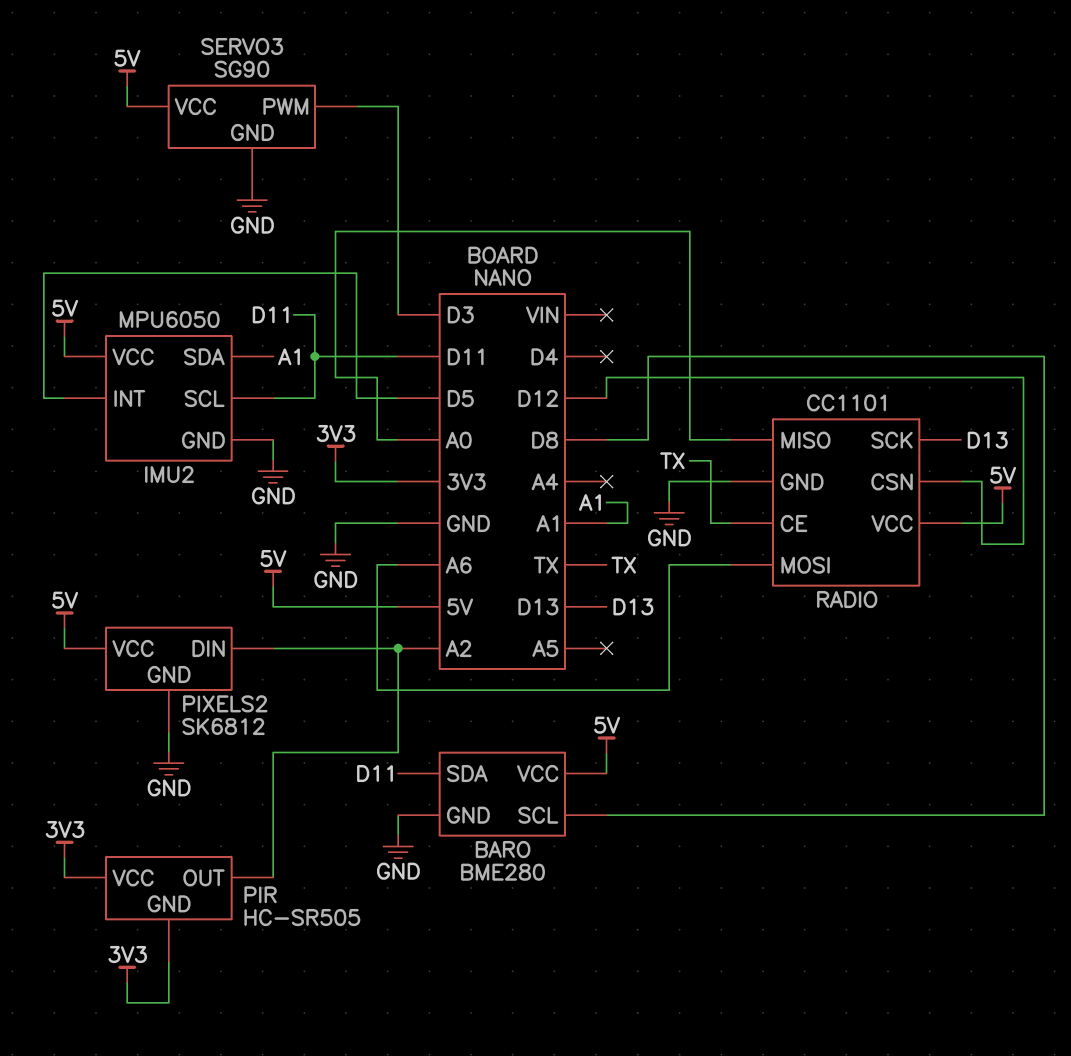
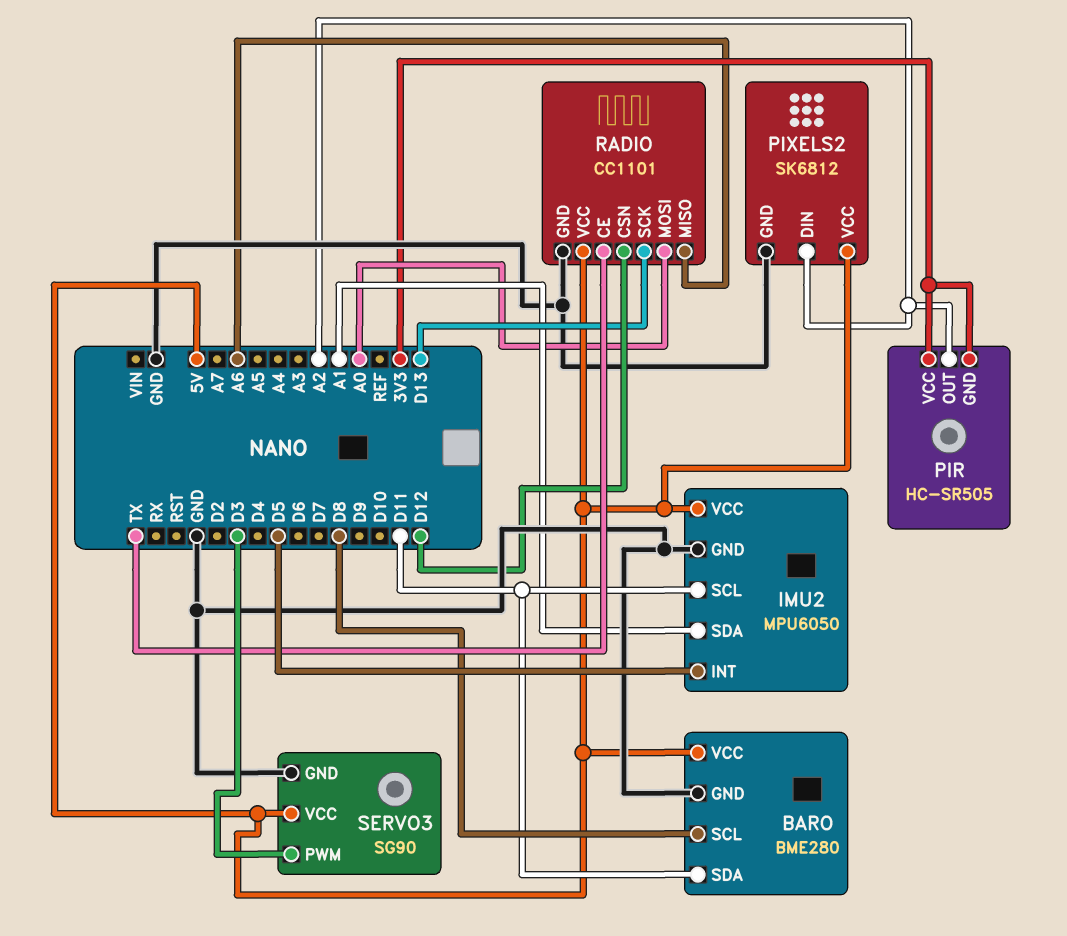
RADIO pin MISO: A0 -> A6
RADIO pin MOSI: A6 -> A0

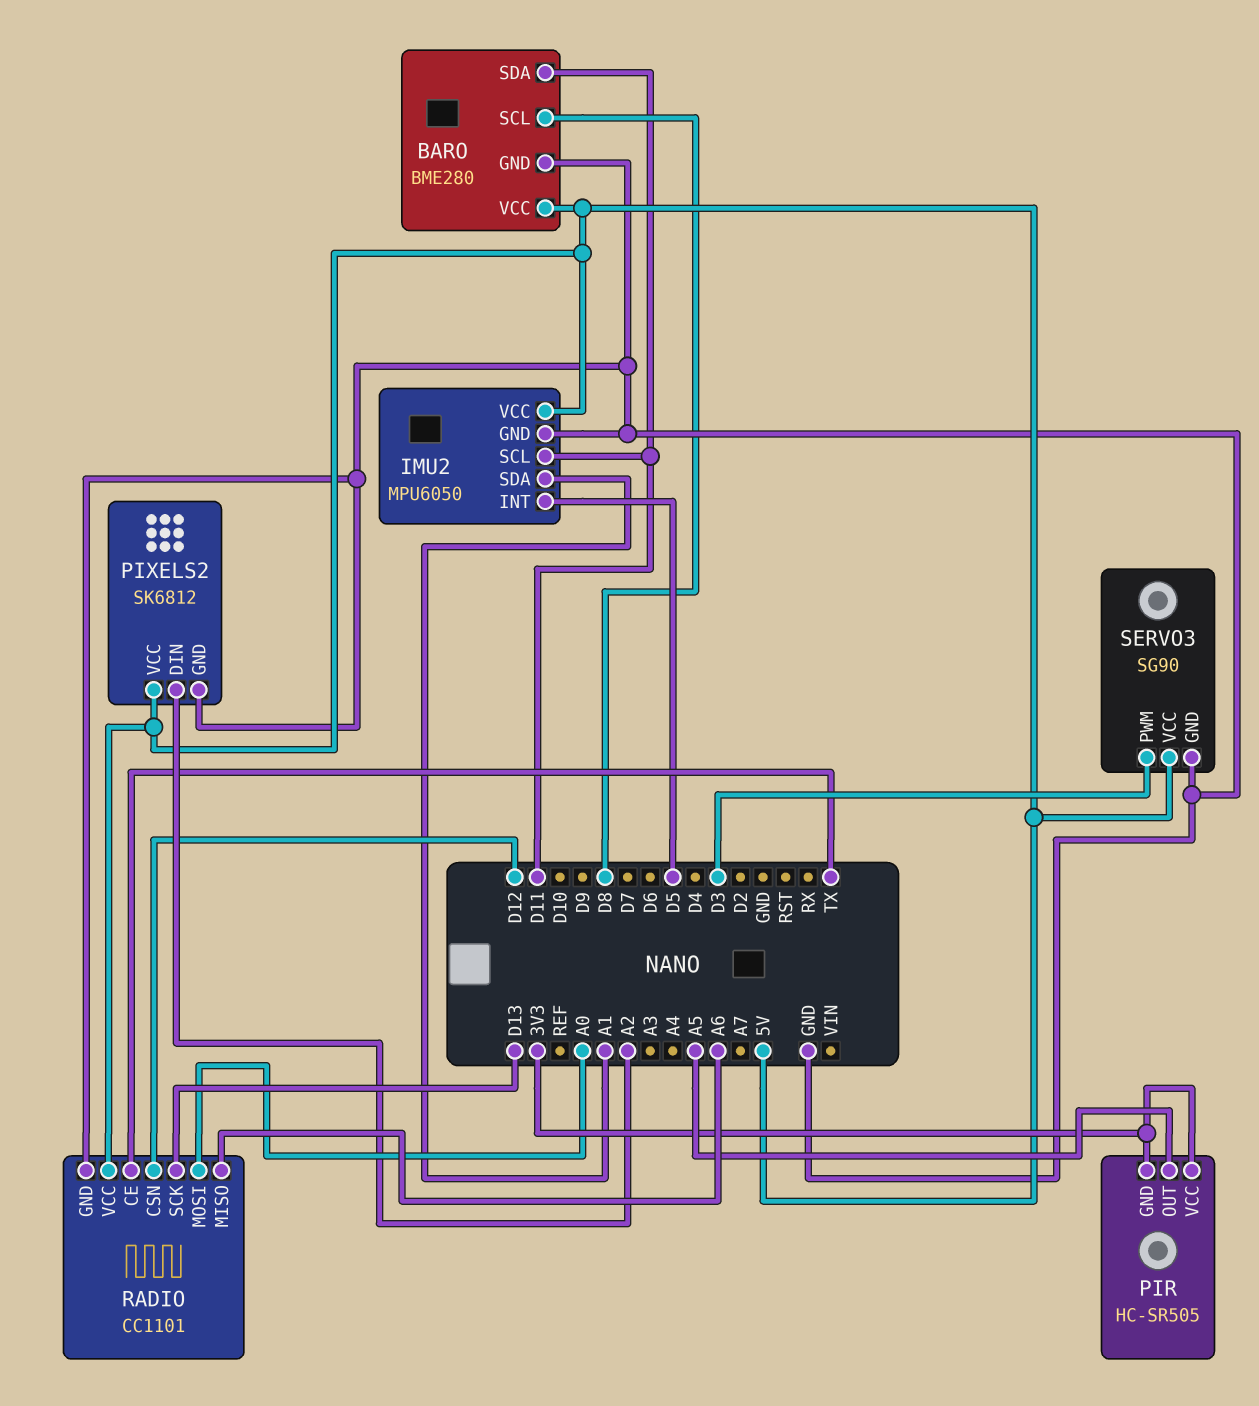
PIR pin OUT: A2 -> A5

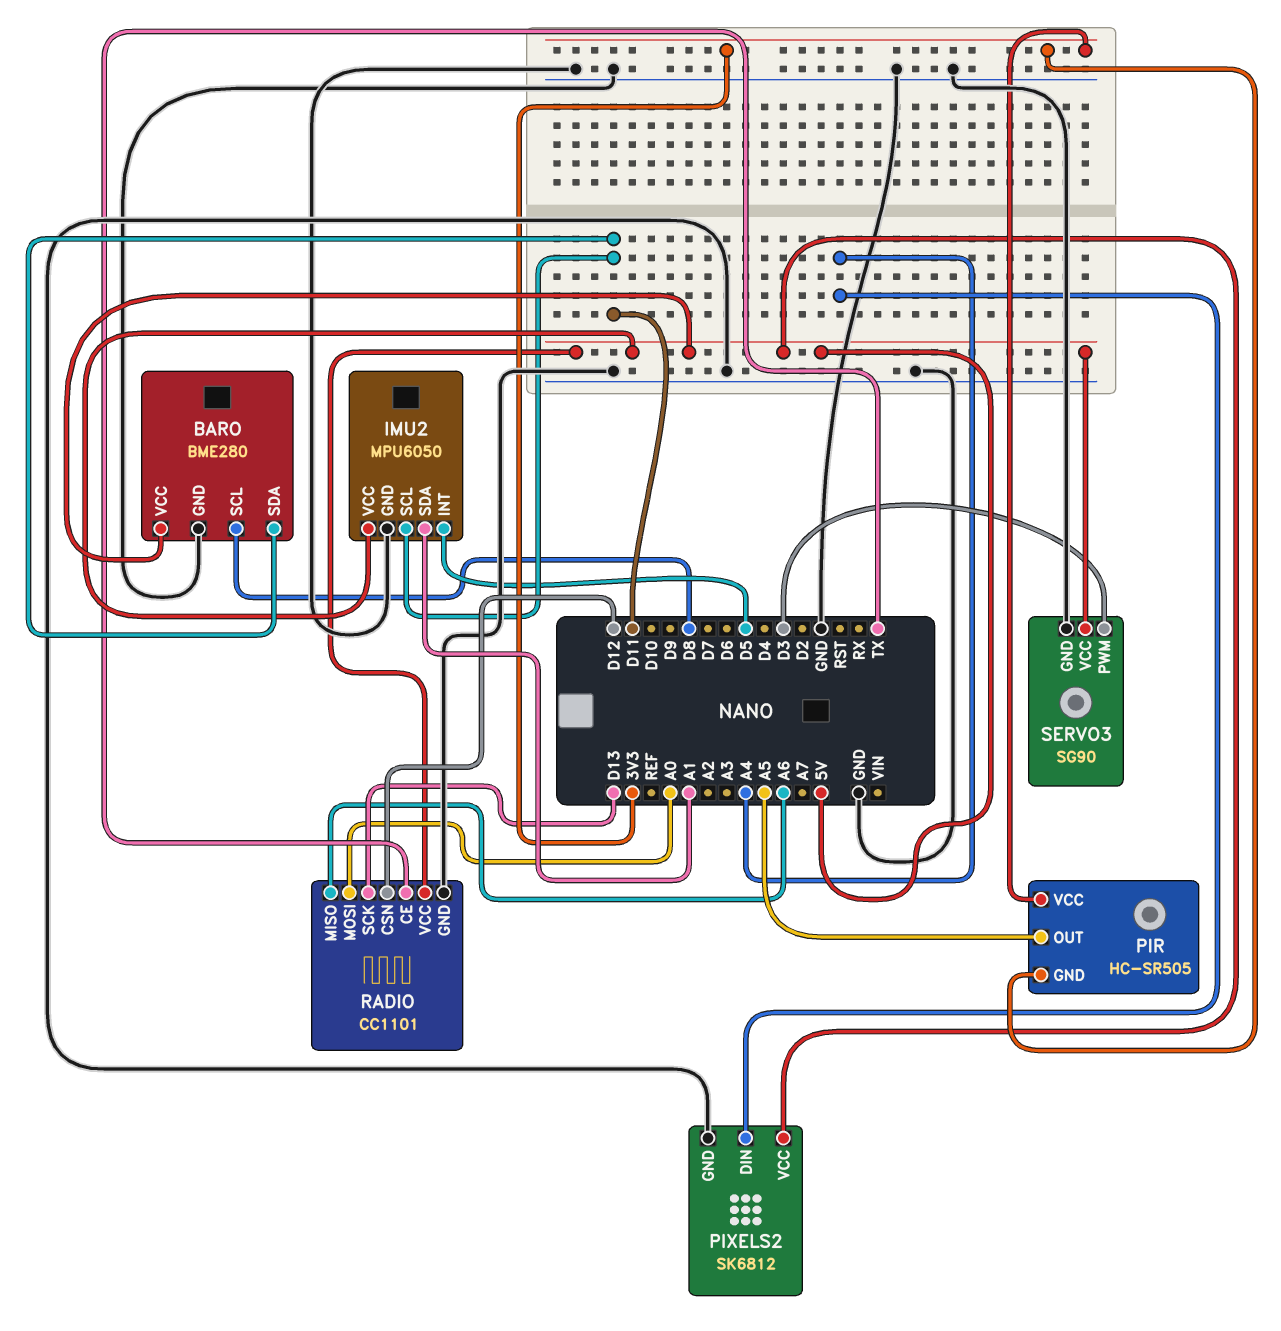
PIXELS2 pin DIN: A2 -> A4

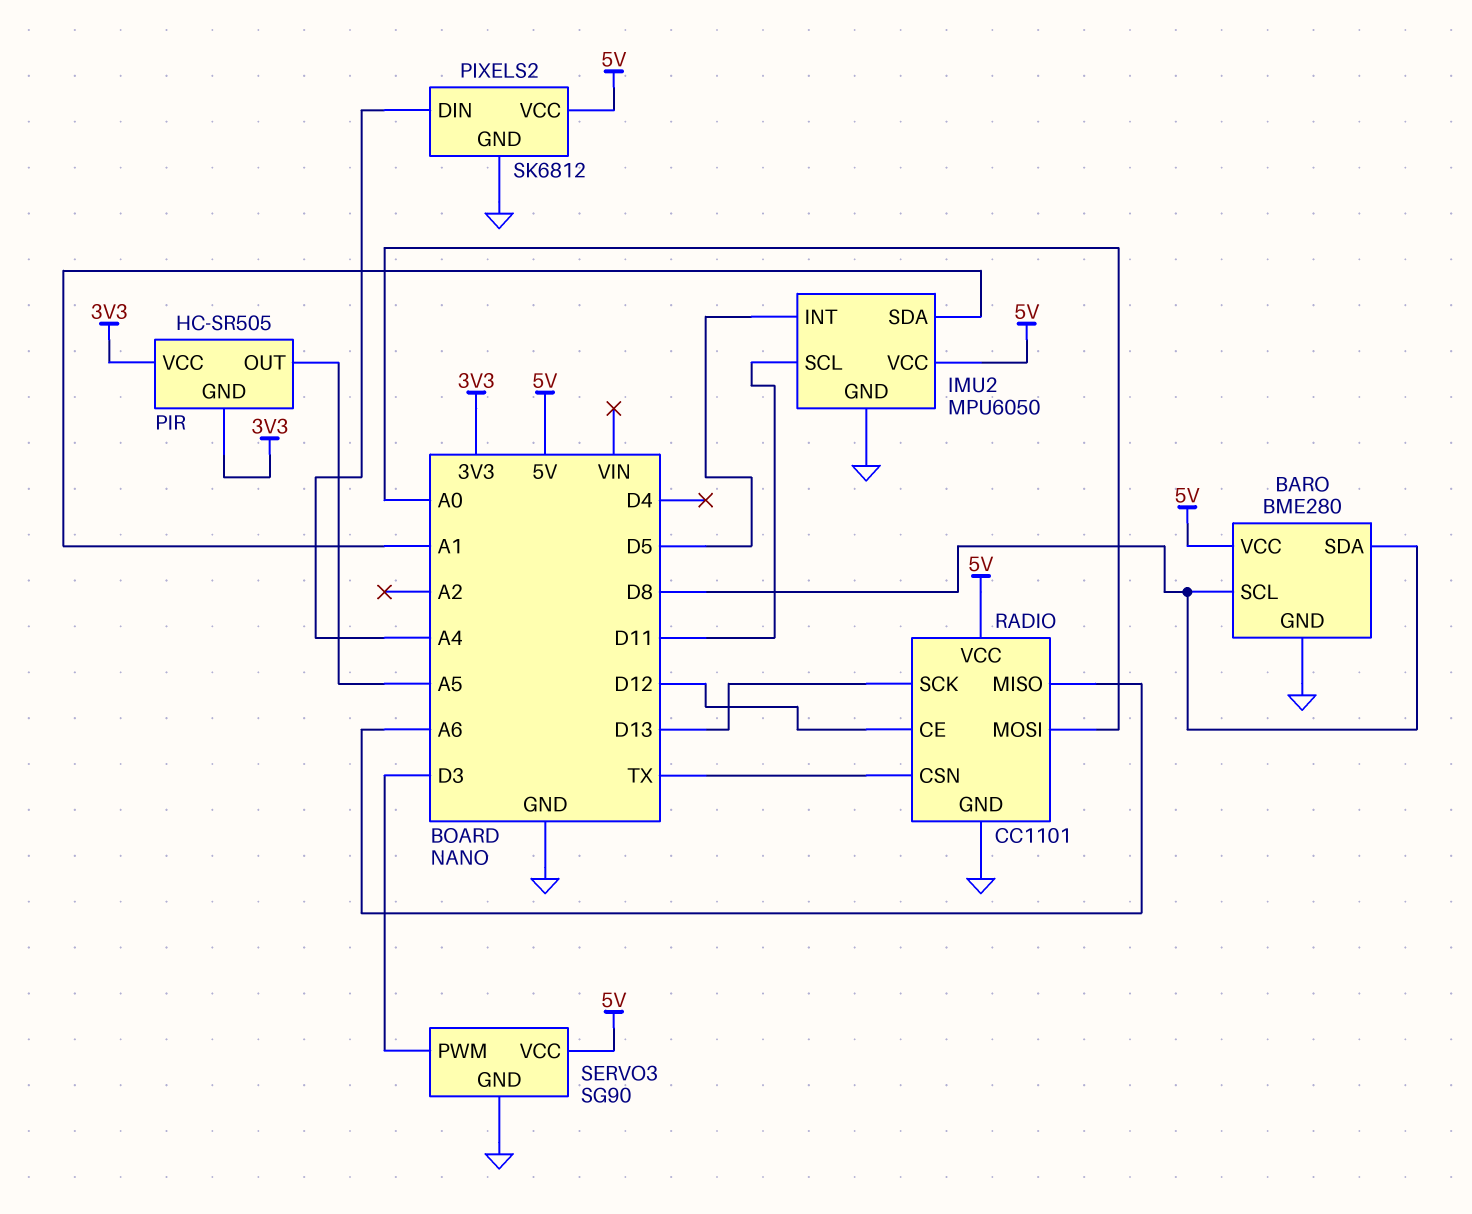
BARO pin SDA: D11 -> D8
RADIO pin CE: TX -> D12
RADIO pin CSN: D12 -> TX

